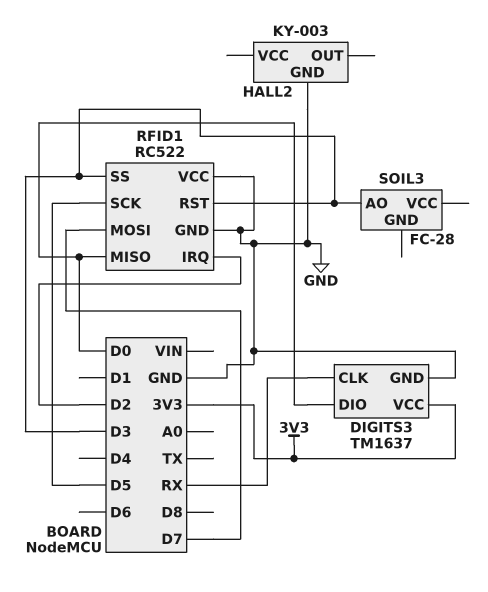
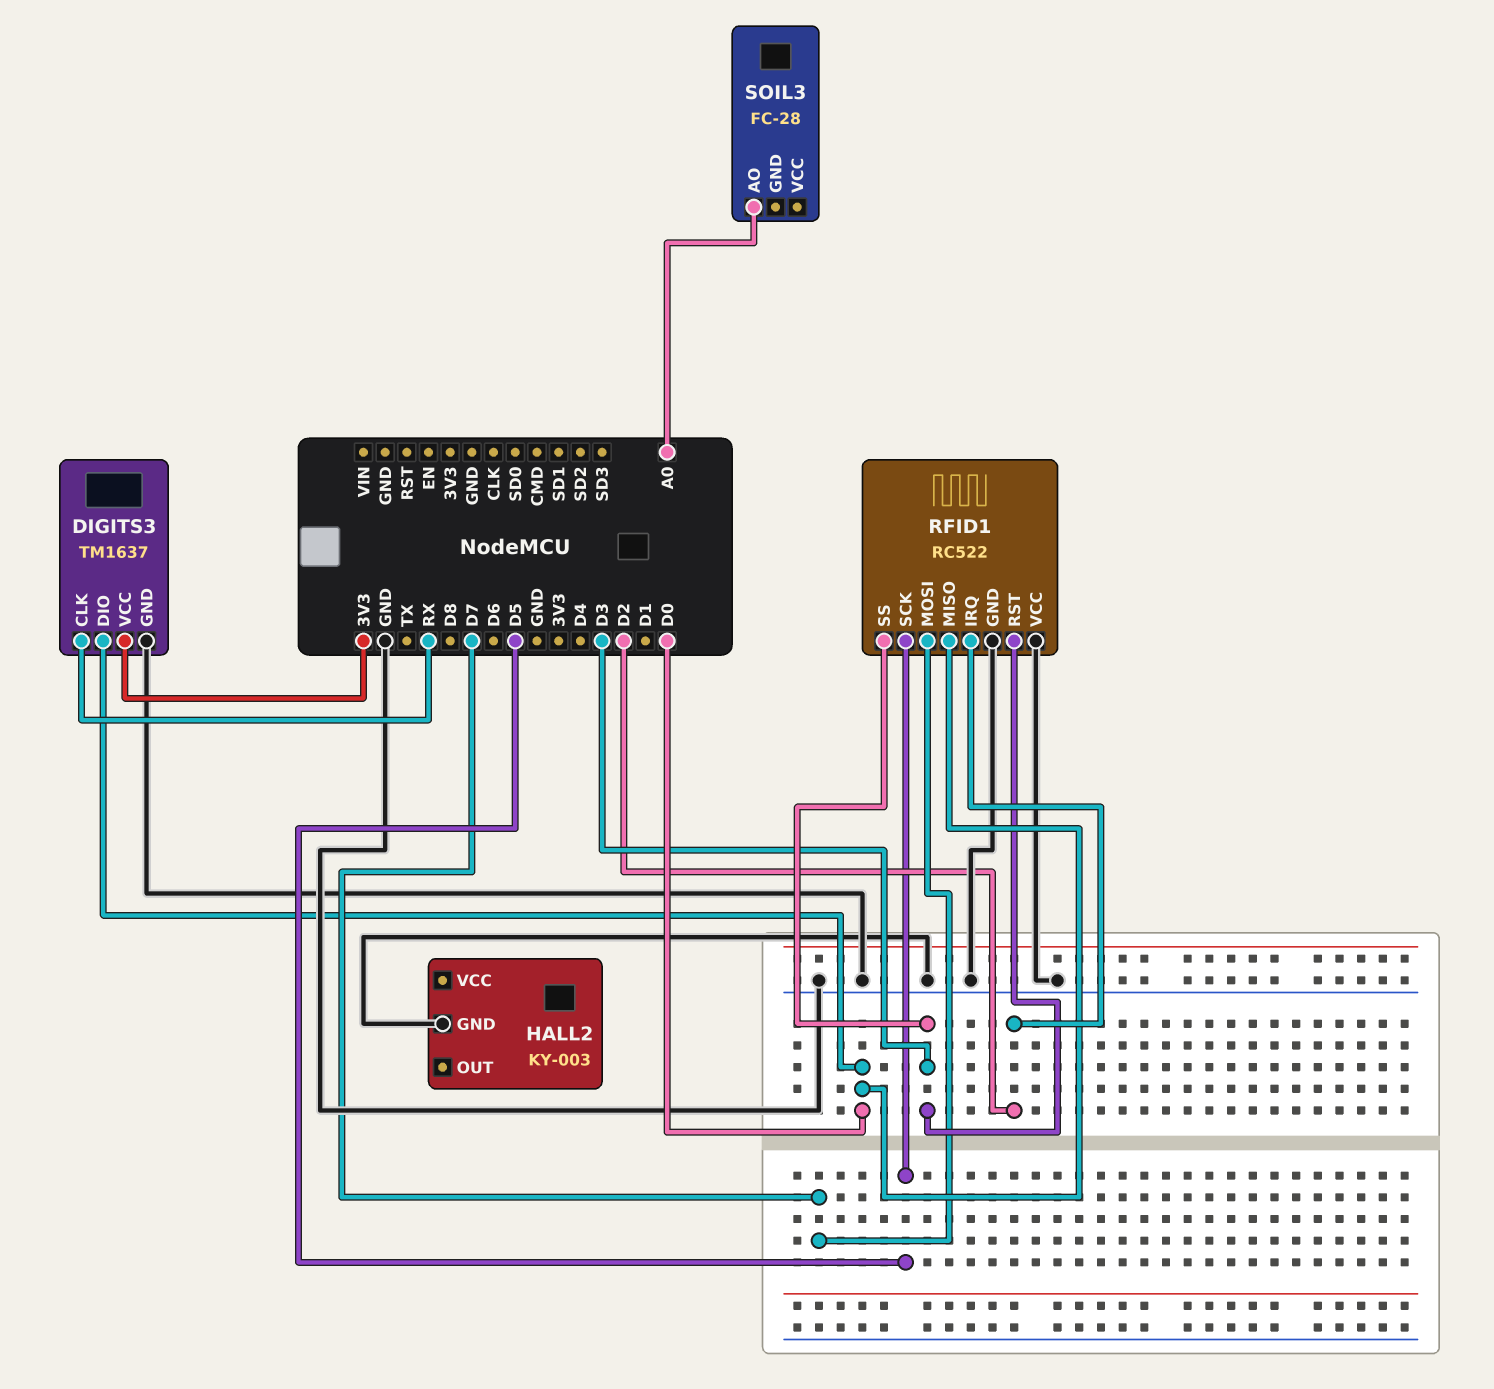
SOIL3 pin AO: D3 -> A0

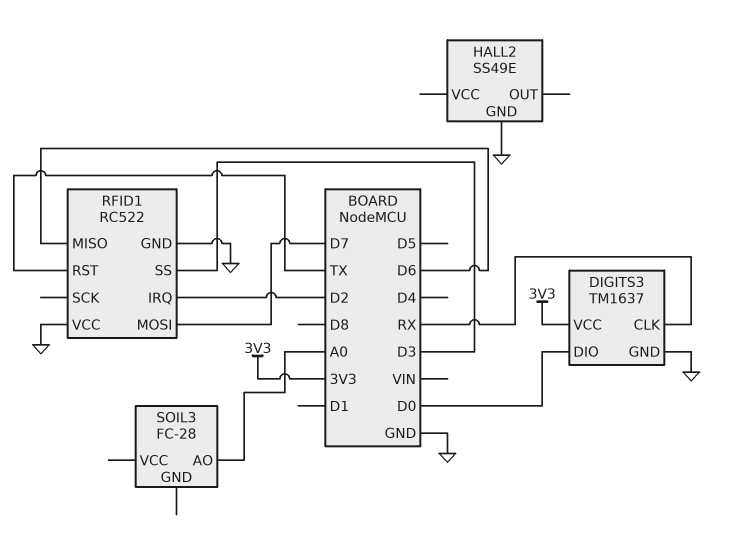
HALL2: KY-003 -> SS49E
RFID1 pin MISO: D0 -> D6
RFID1 pin RST: D3 -> TX
RFID1 pin SCK: D5 -> none

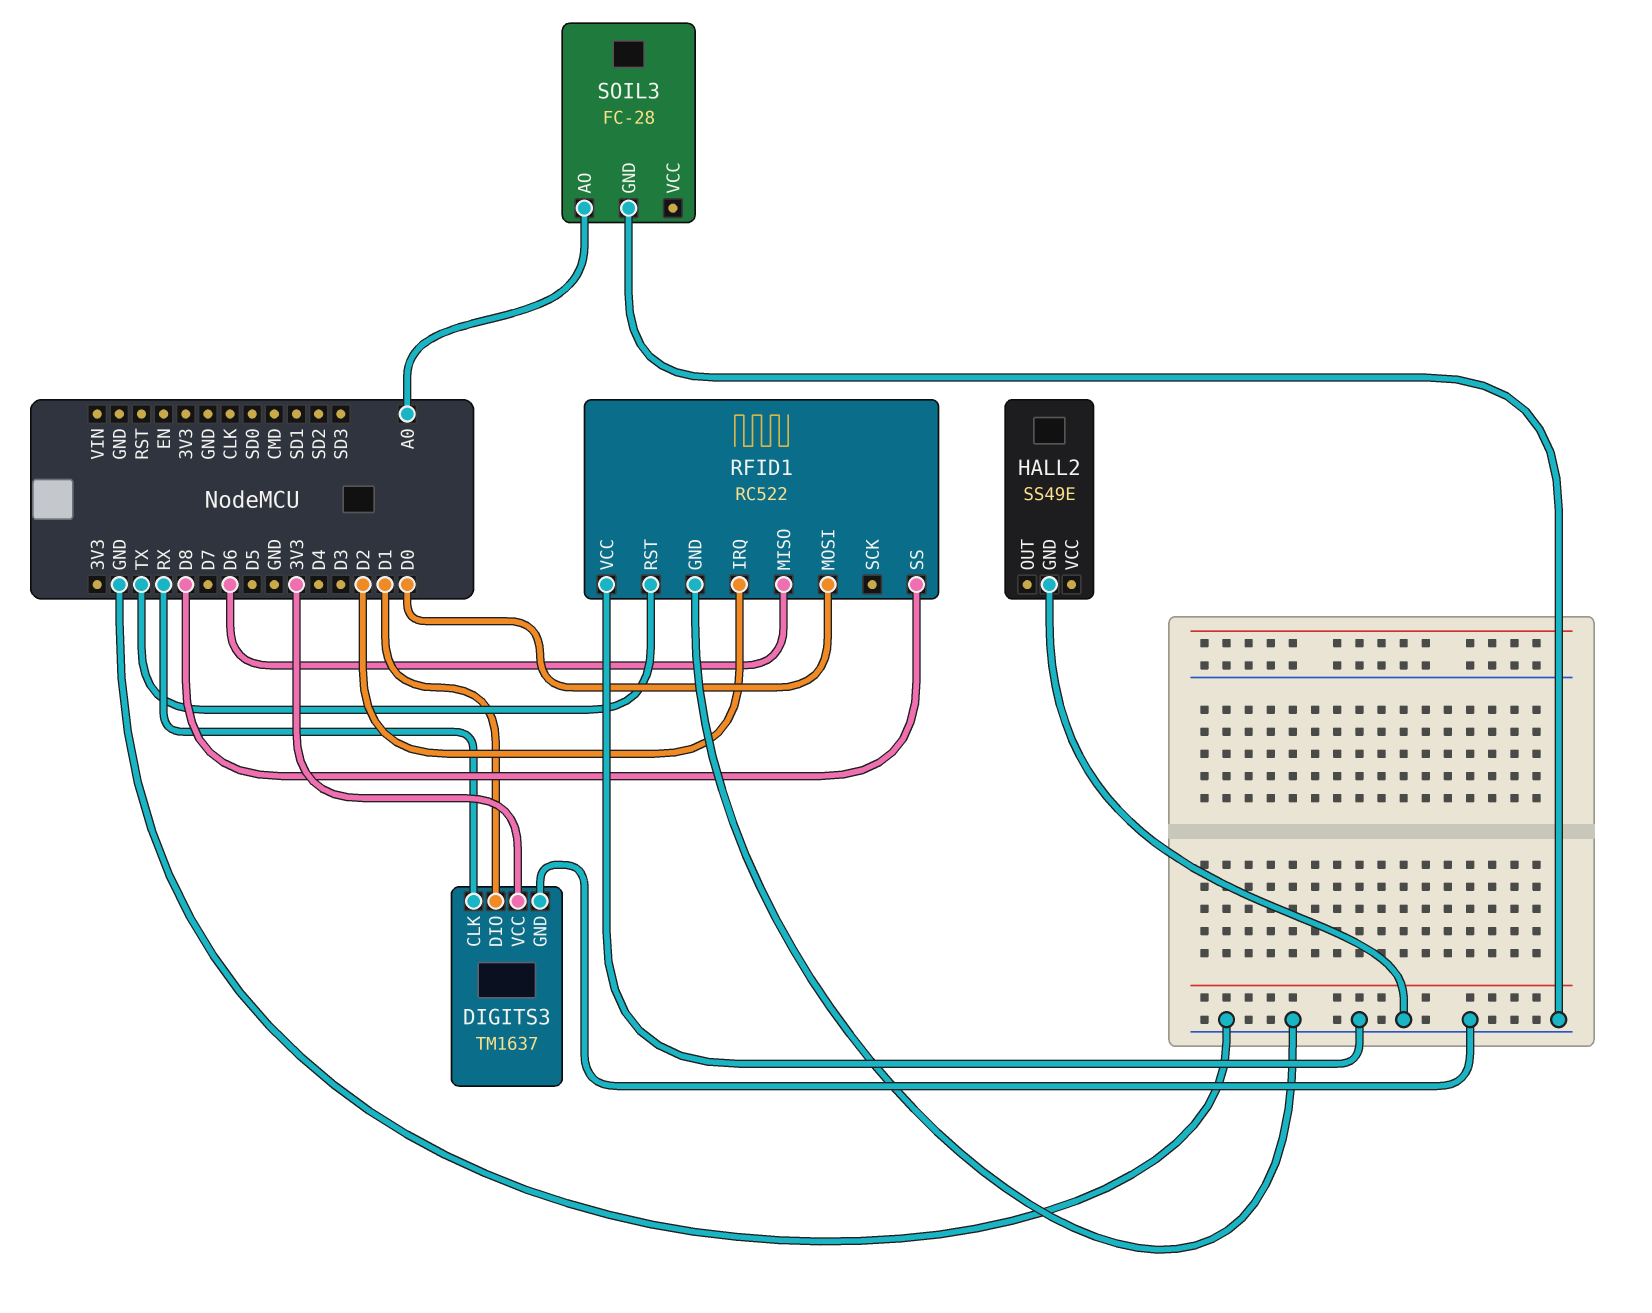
DIGITS3 pin DIO: D0 -> D1
RFID1 pin MOSI: D7 -> D0
RFID1 pin SS: D3 -> D8
SOIL3 pin GND: none -> GND

